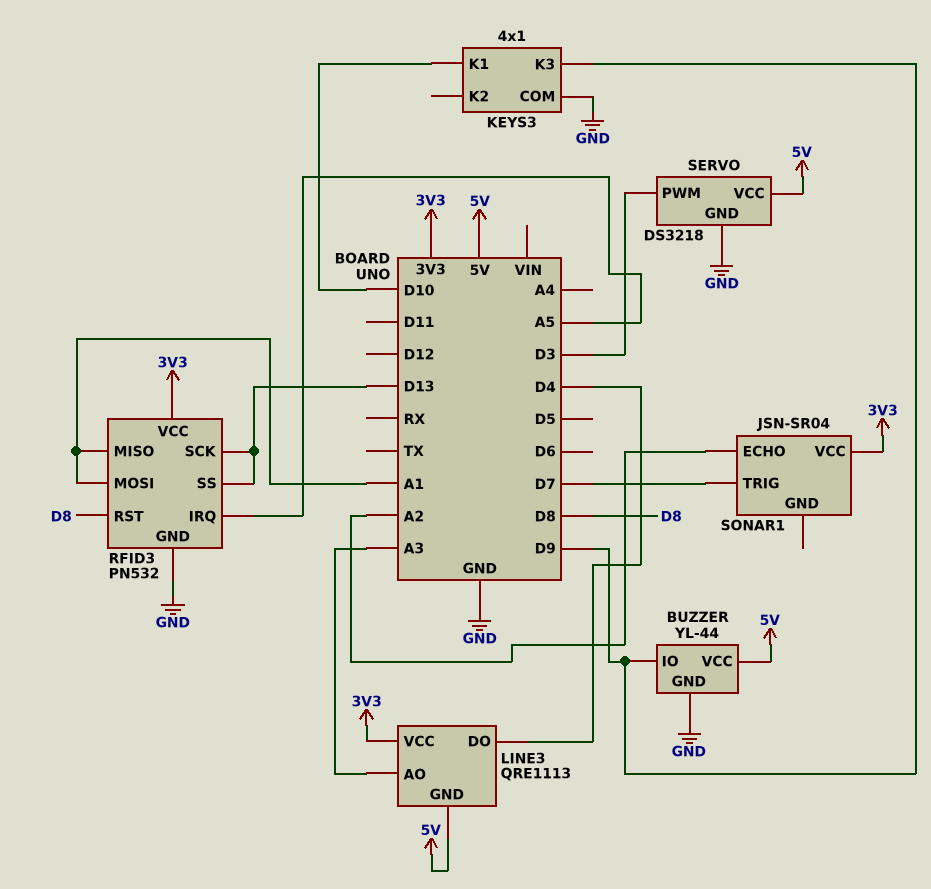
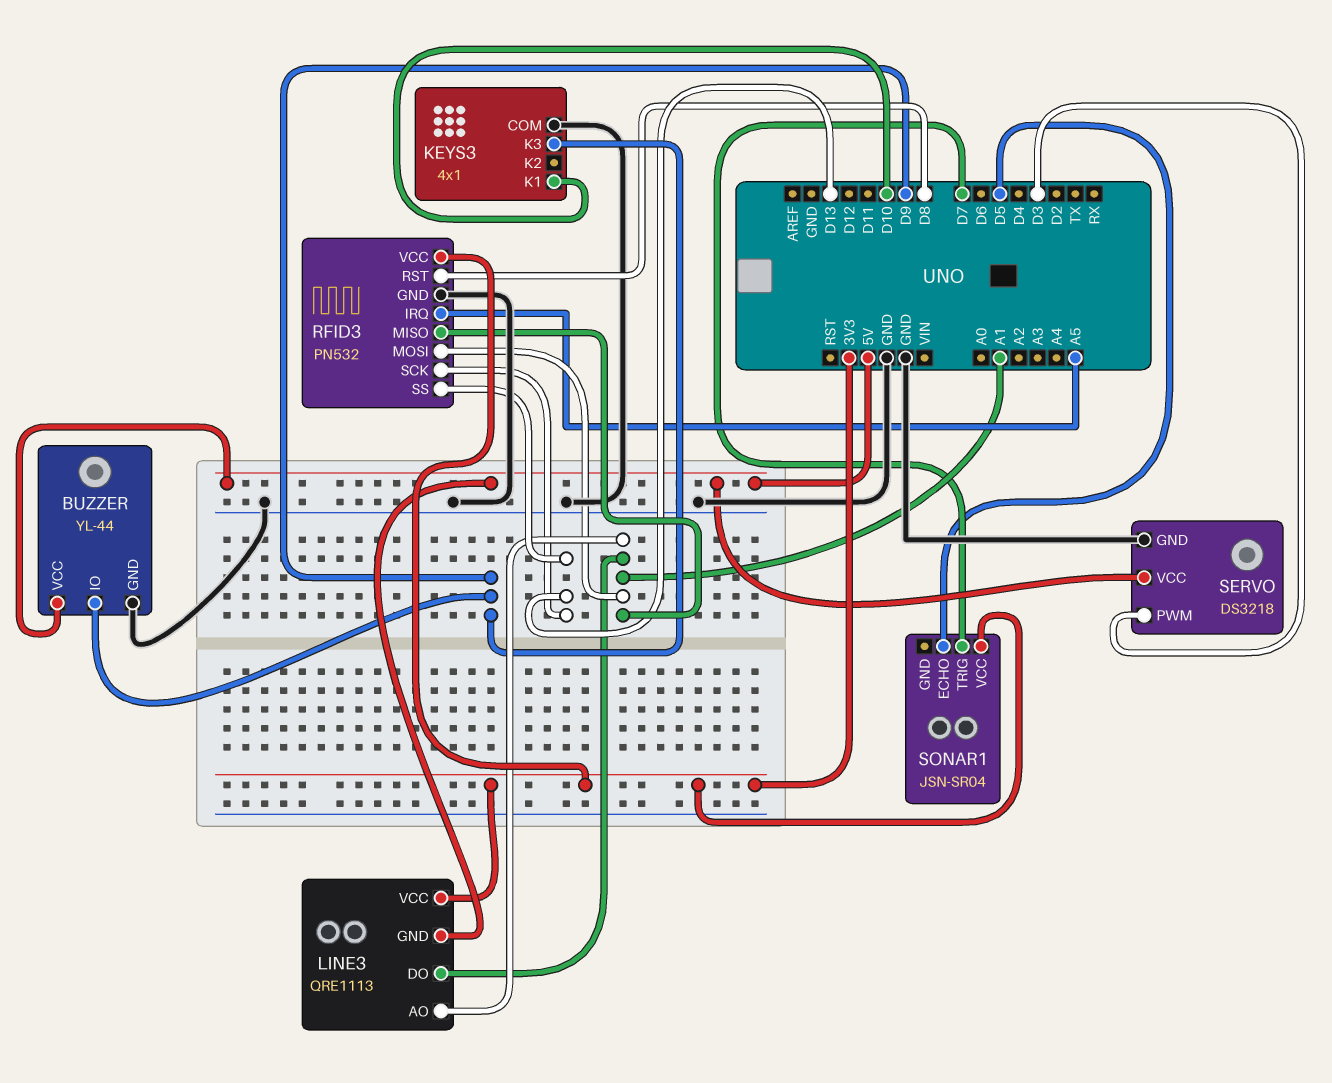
LINE3 pin AO: A3 -> A1
LINE3 pin DO: D4 -> A1
SONAR1 pin ECHO: A2 -> D5

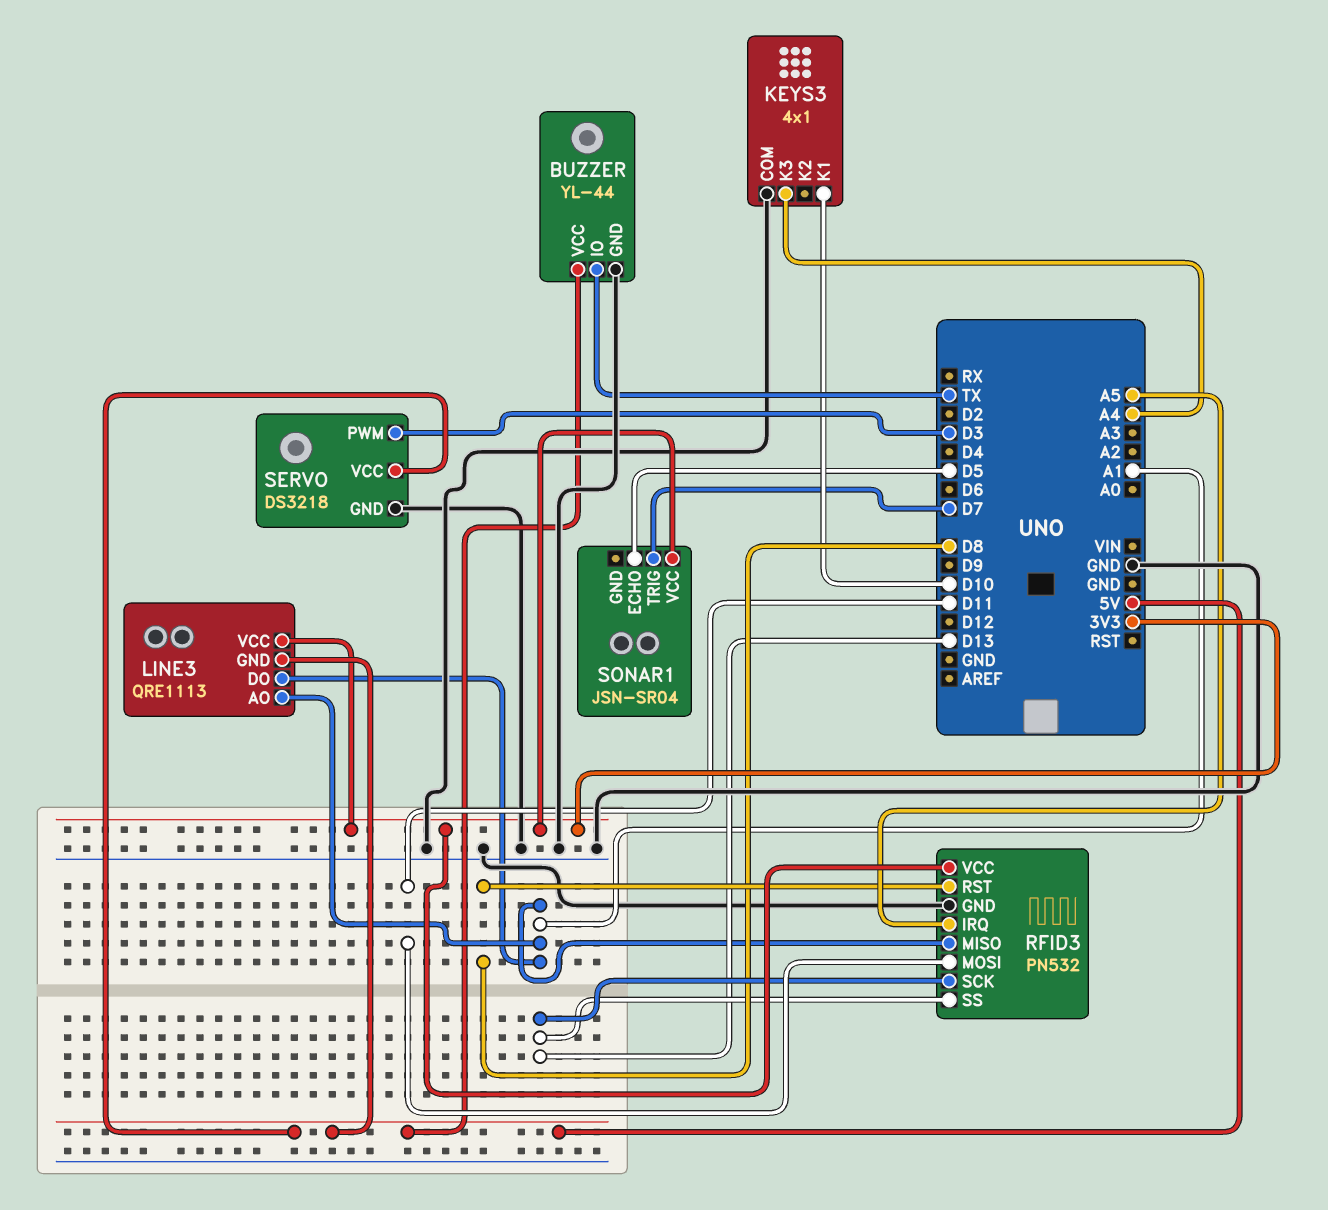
BUZZER pin IO: D9 -> TX
KEYS3 pin K3: D9 -> A4
RFID3 pin MOSI: A1 -> D11

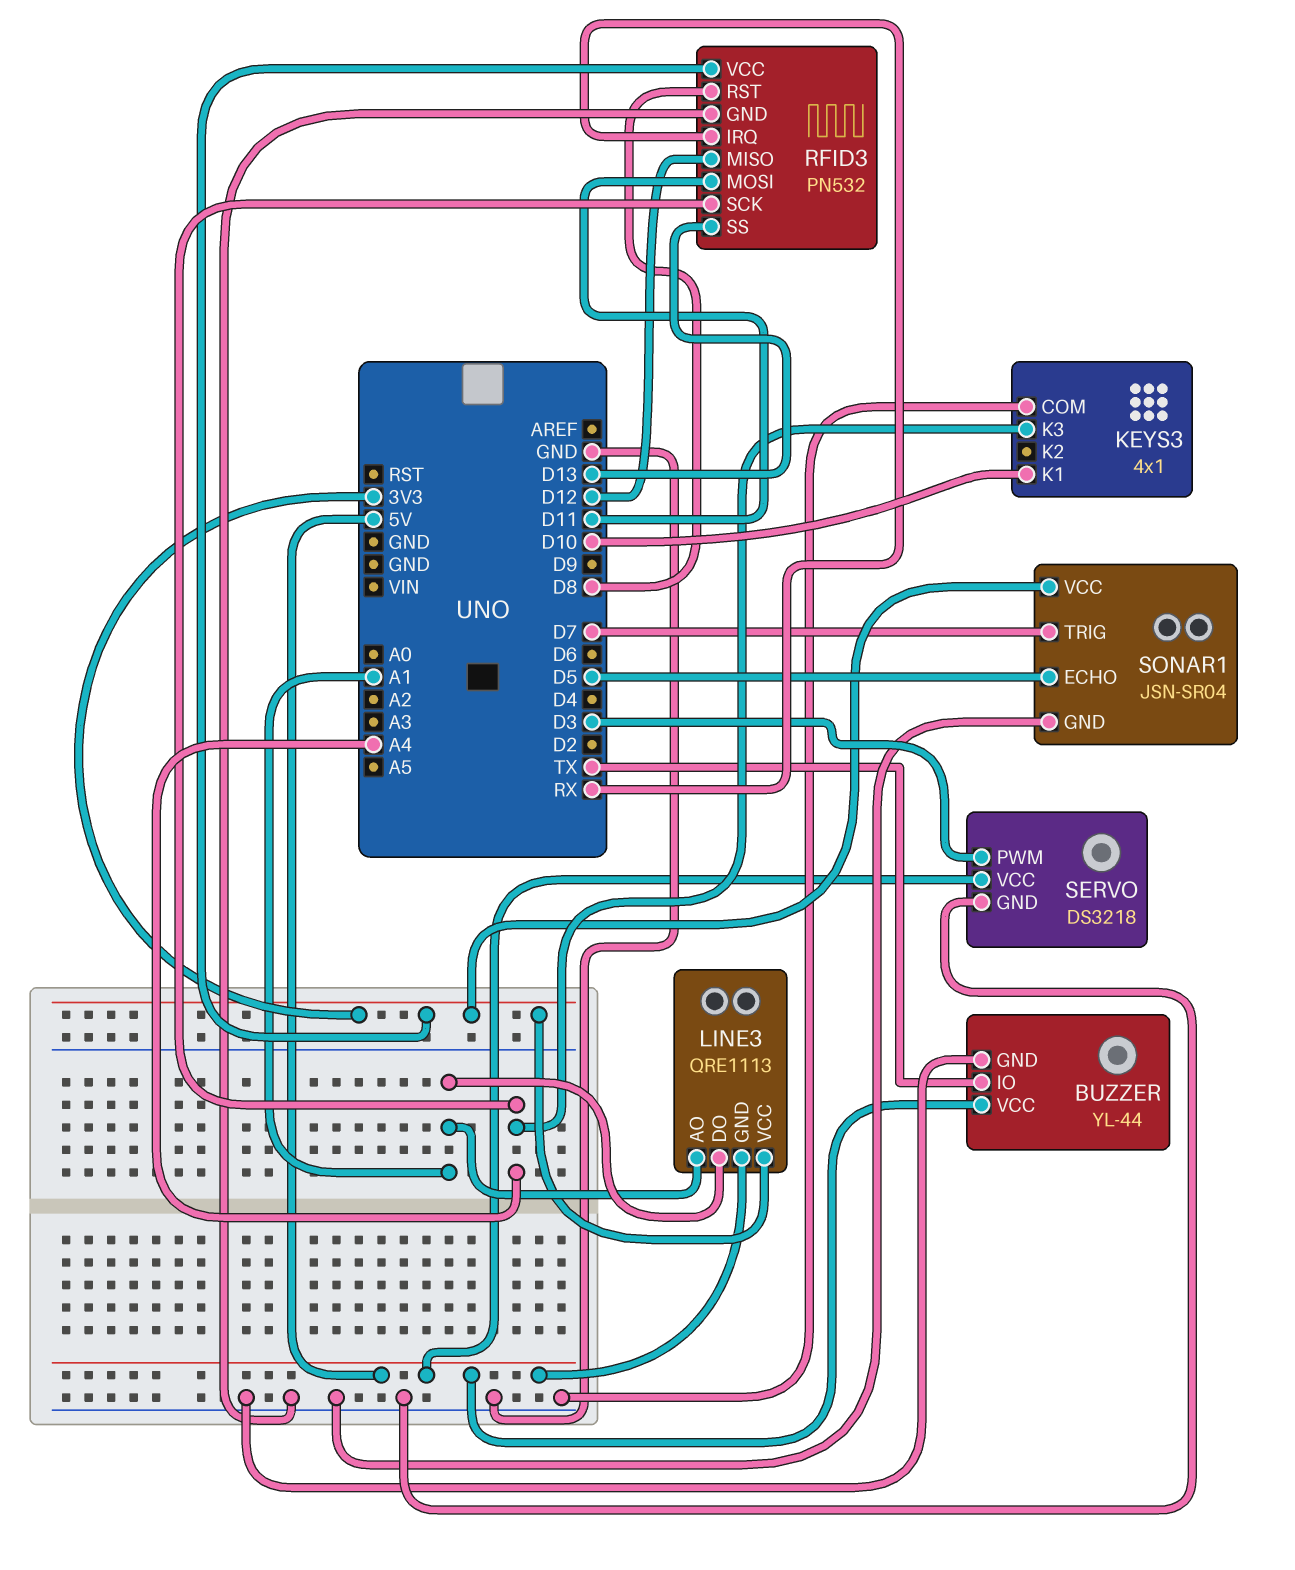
RFID3 pin IRQ: A5 -> RX
RFID3 pin MISO: A1 -> D12
RFID3 pin SCK: D13 -> A4
SONAR1 pin GND: none -> GND

